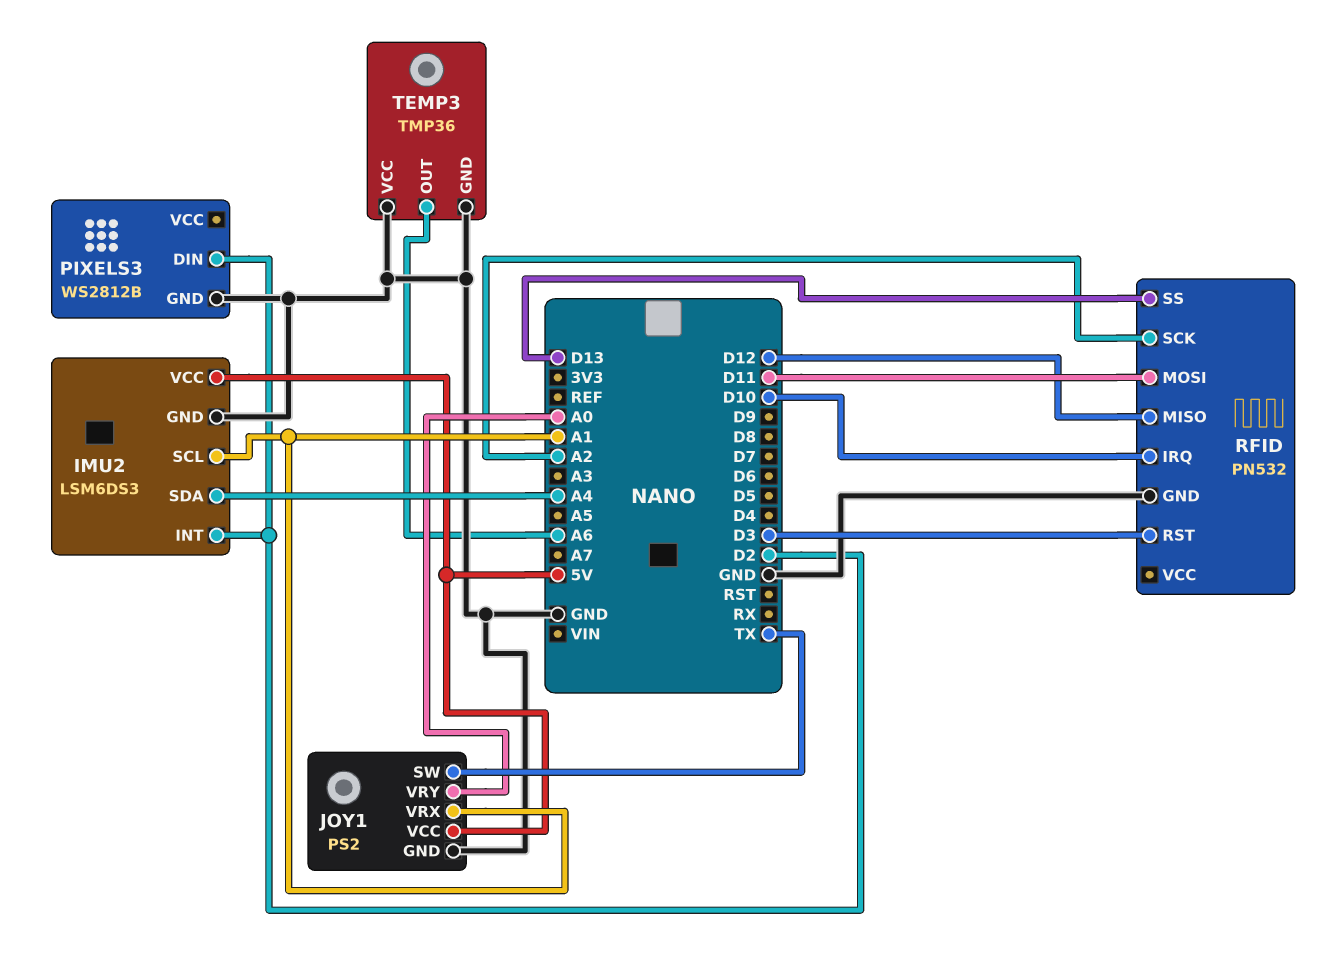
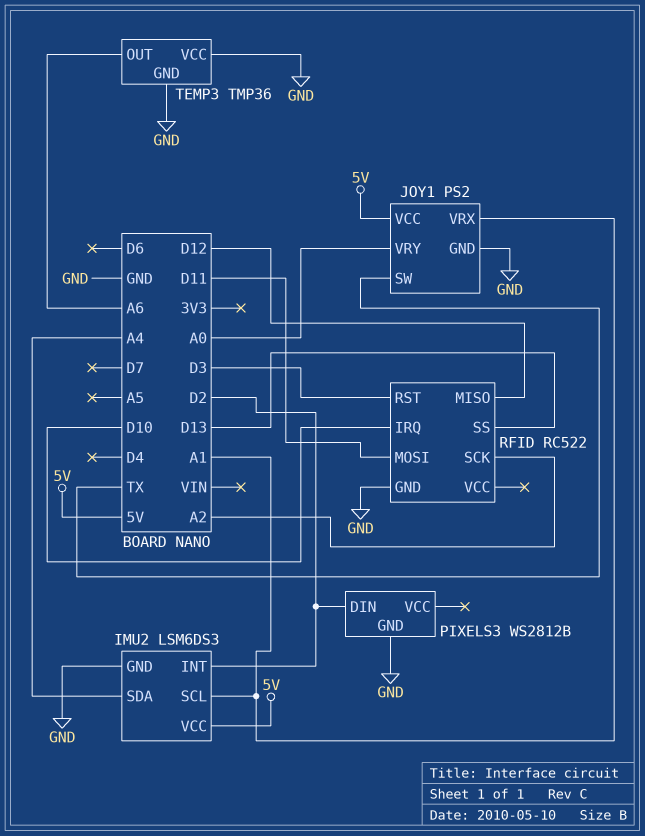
RFID: PN532 -> RC522

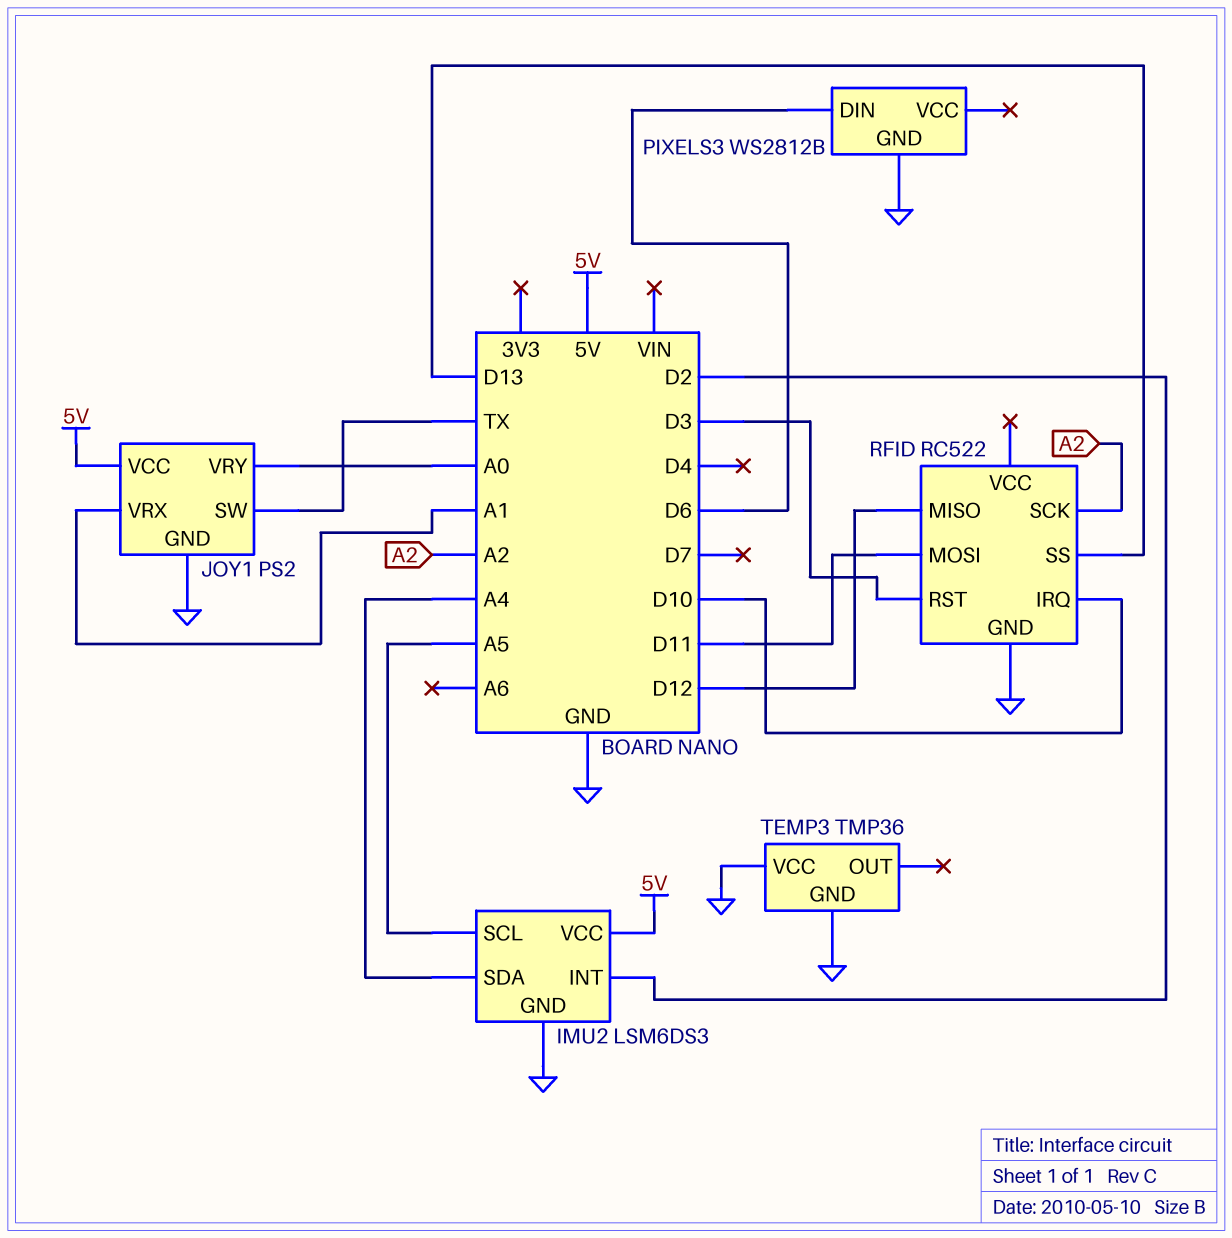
IMU2 pin SCL: A1 -> A5
PIXELS3 pin DIN: D2 -> D6
TEMP3 pin OUT: A6 -> none

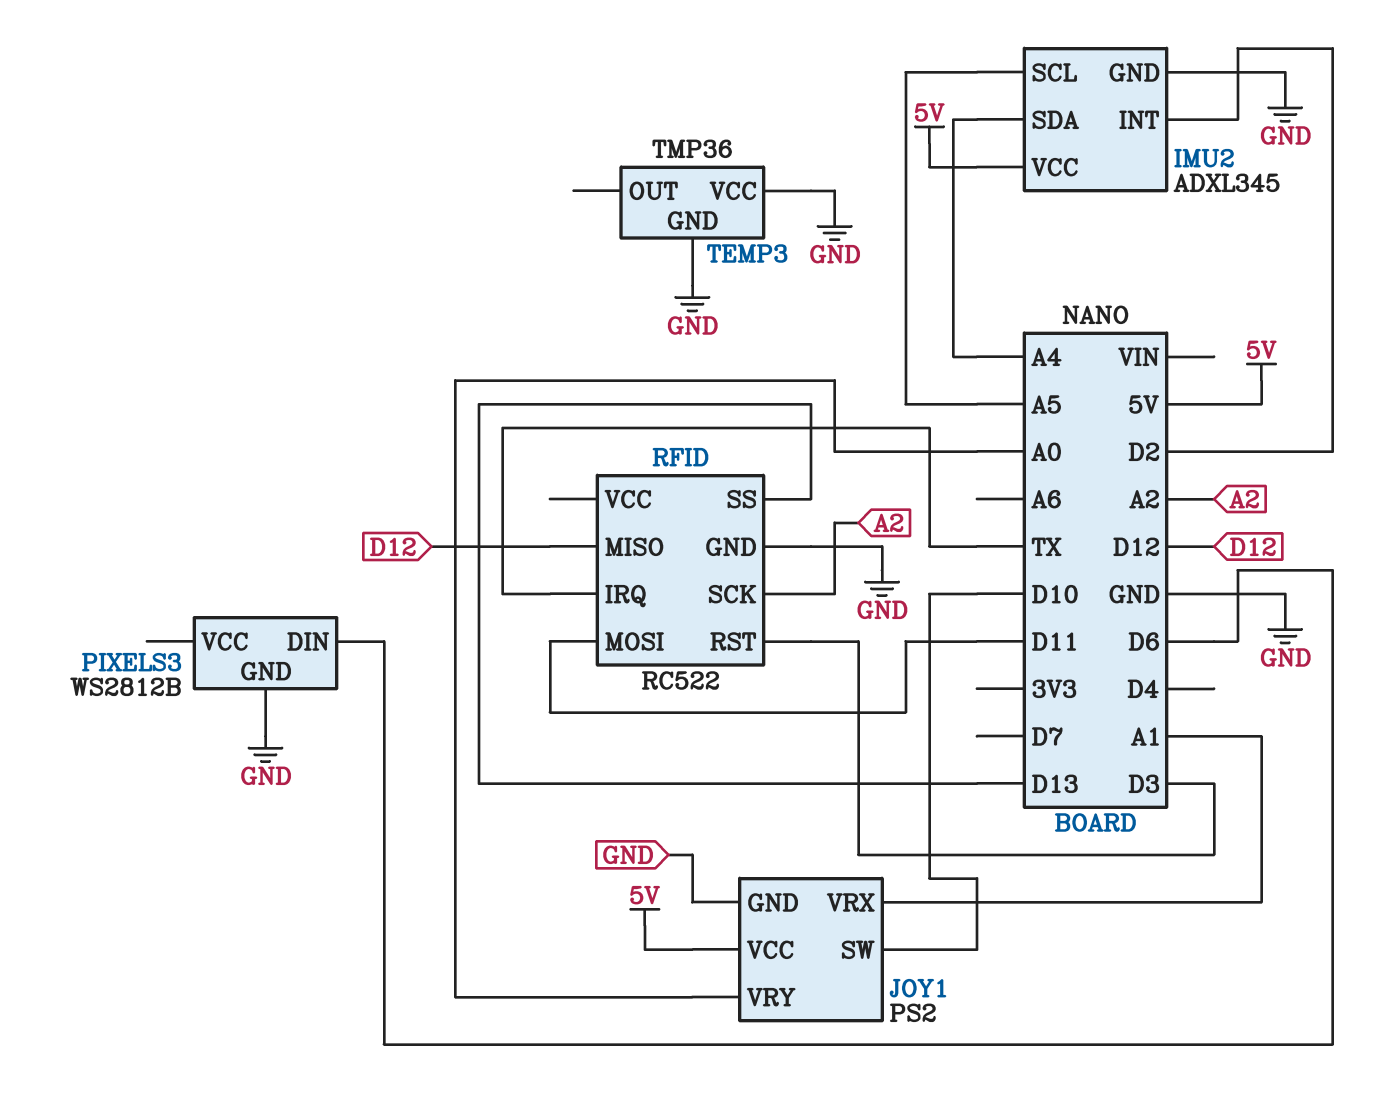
IMU2: LSM6DS3 -> ADXL345
JOY1 pin SW: TX -> D10
RFID pin IRQ: D10 -> TX

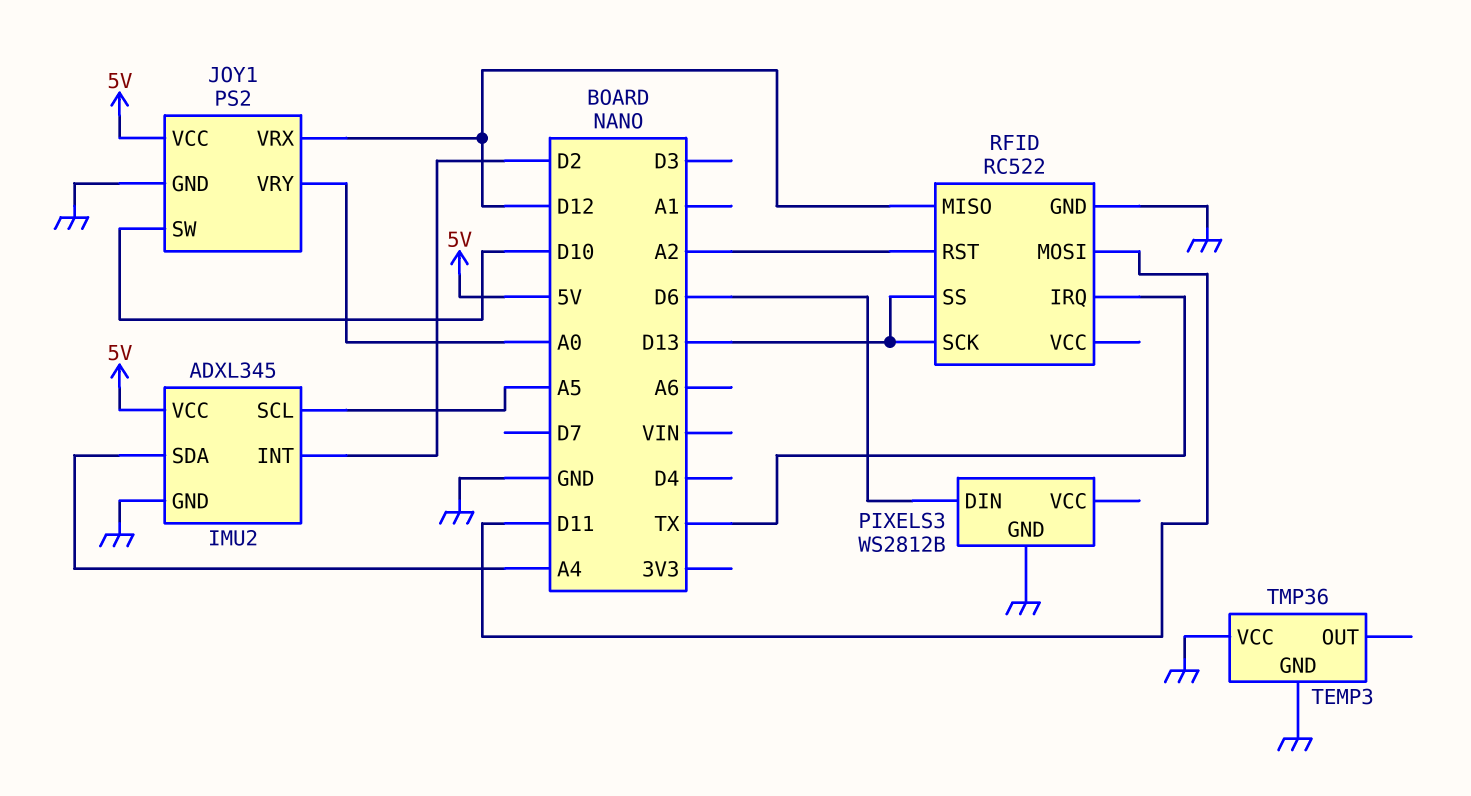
JOY1 pin VRX: A1 -> D12
RFID pin RST: D3 -> A2
RFID pin SCK: A2 -> D13

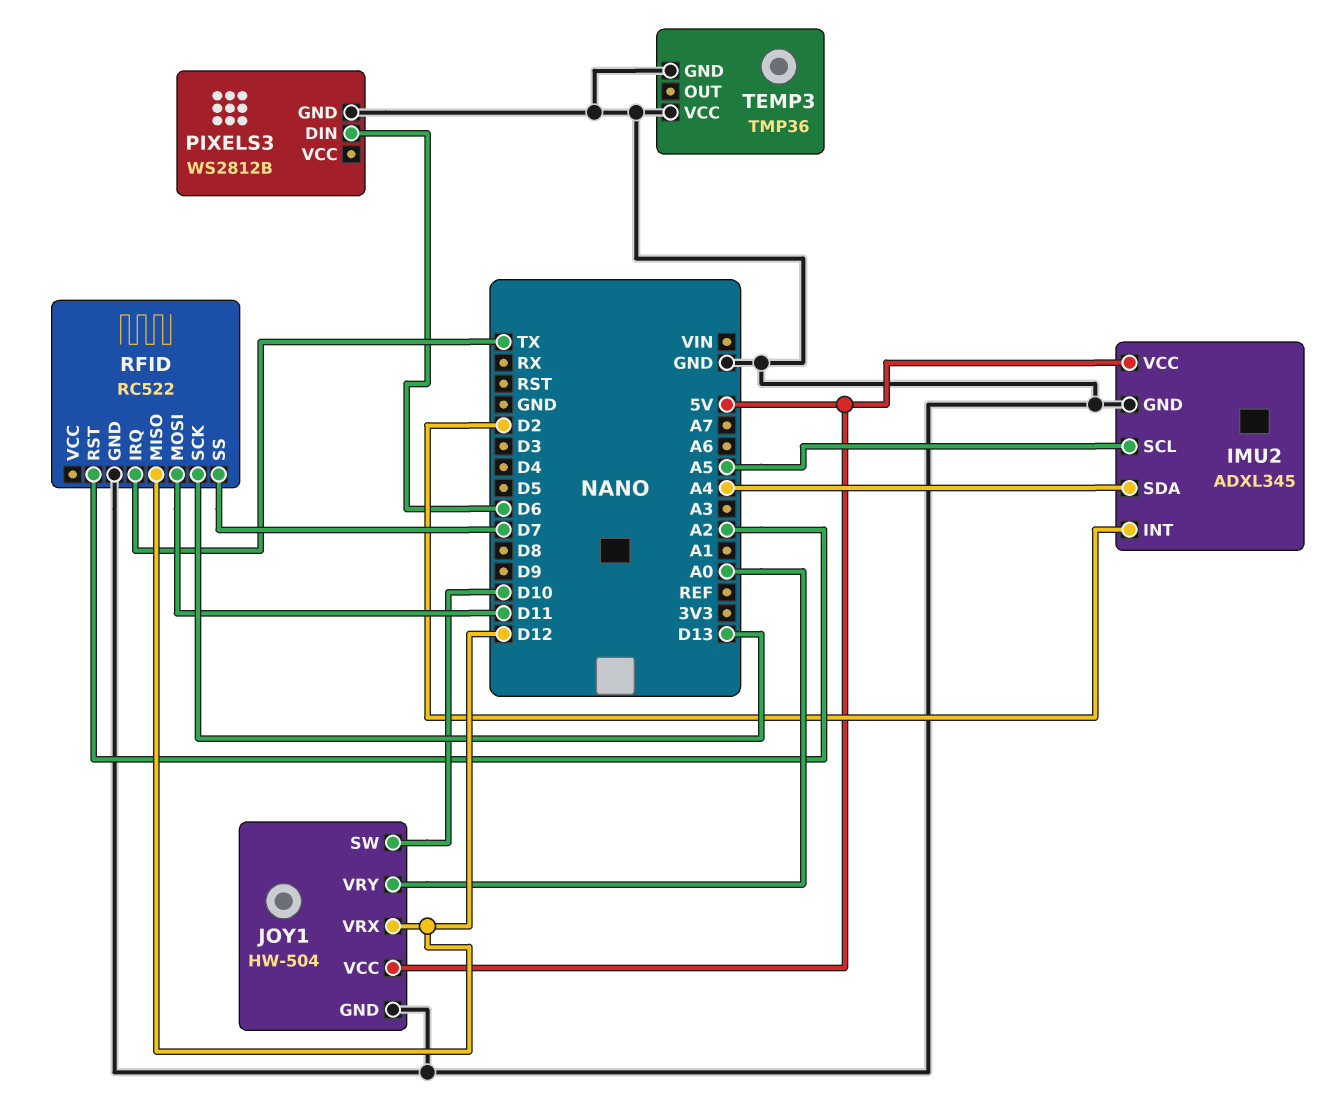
JOY1: PS2 -> HW-504
RFID pin SS: D13 -> D7

